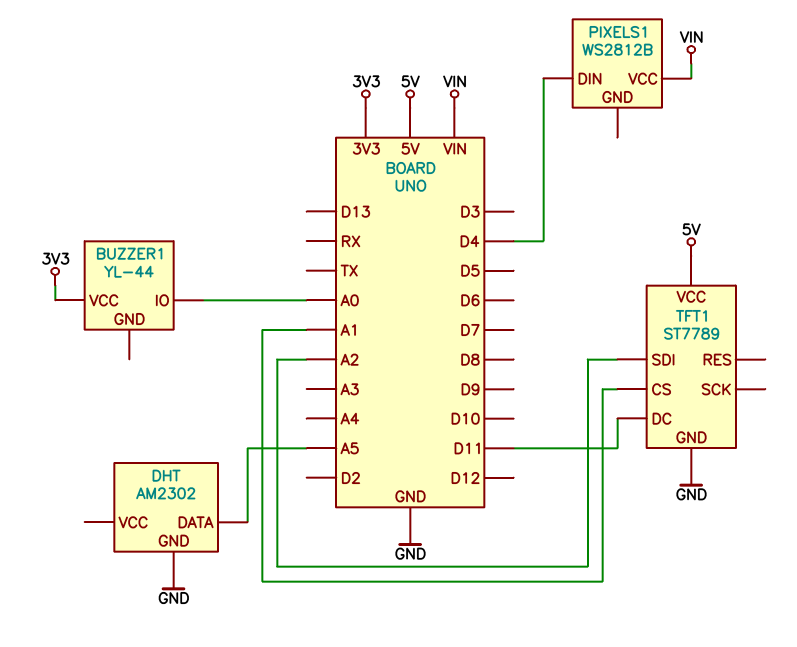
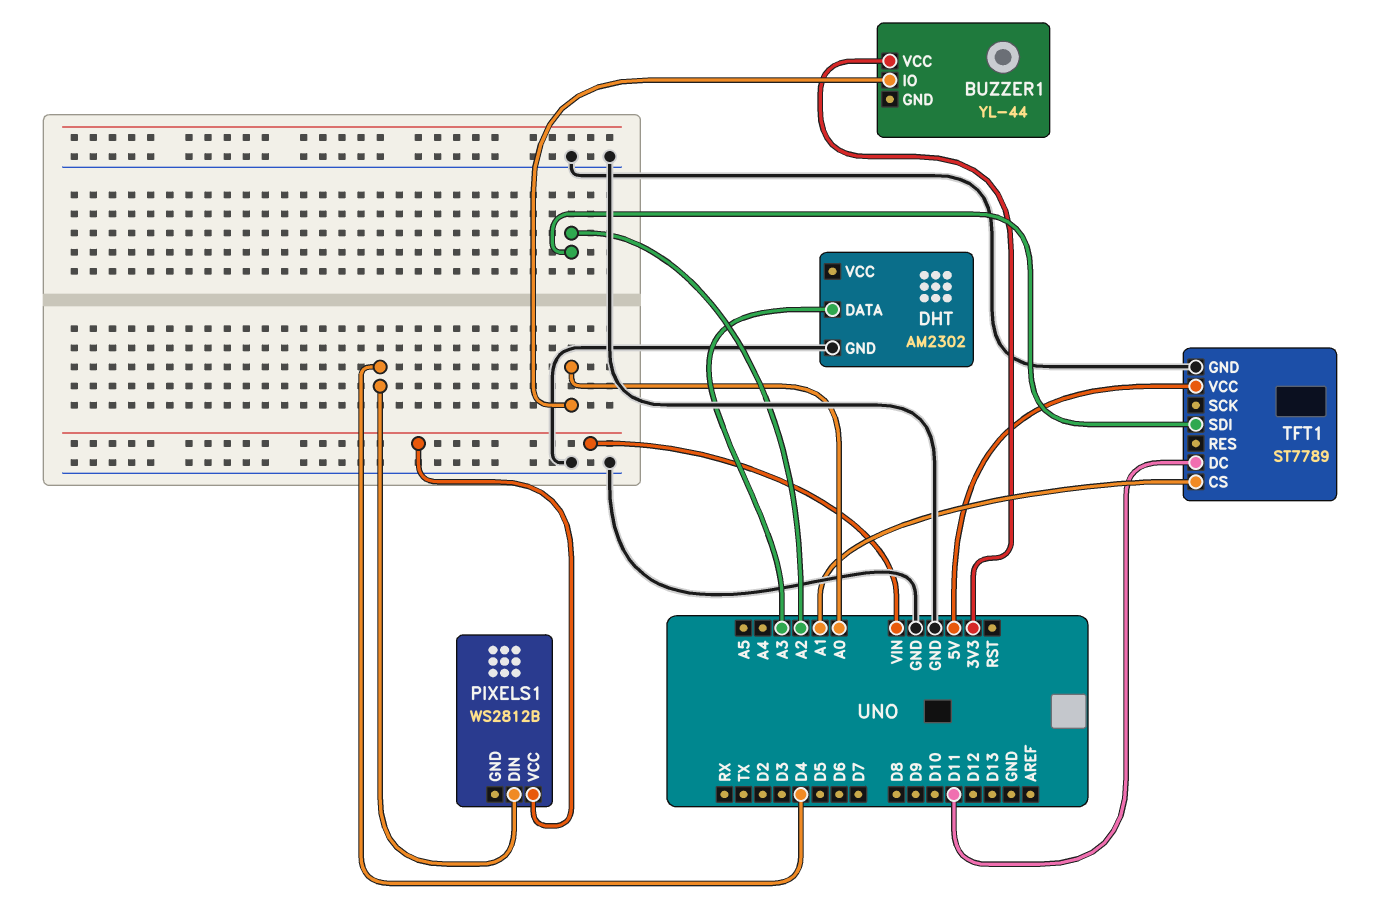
DHT pin DATA: A5 -> A3

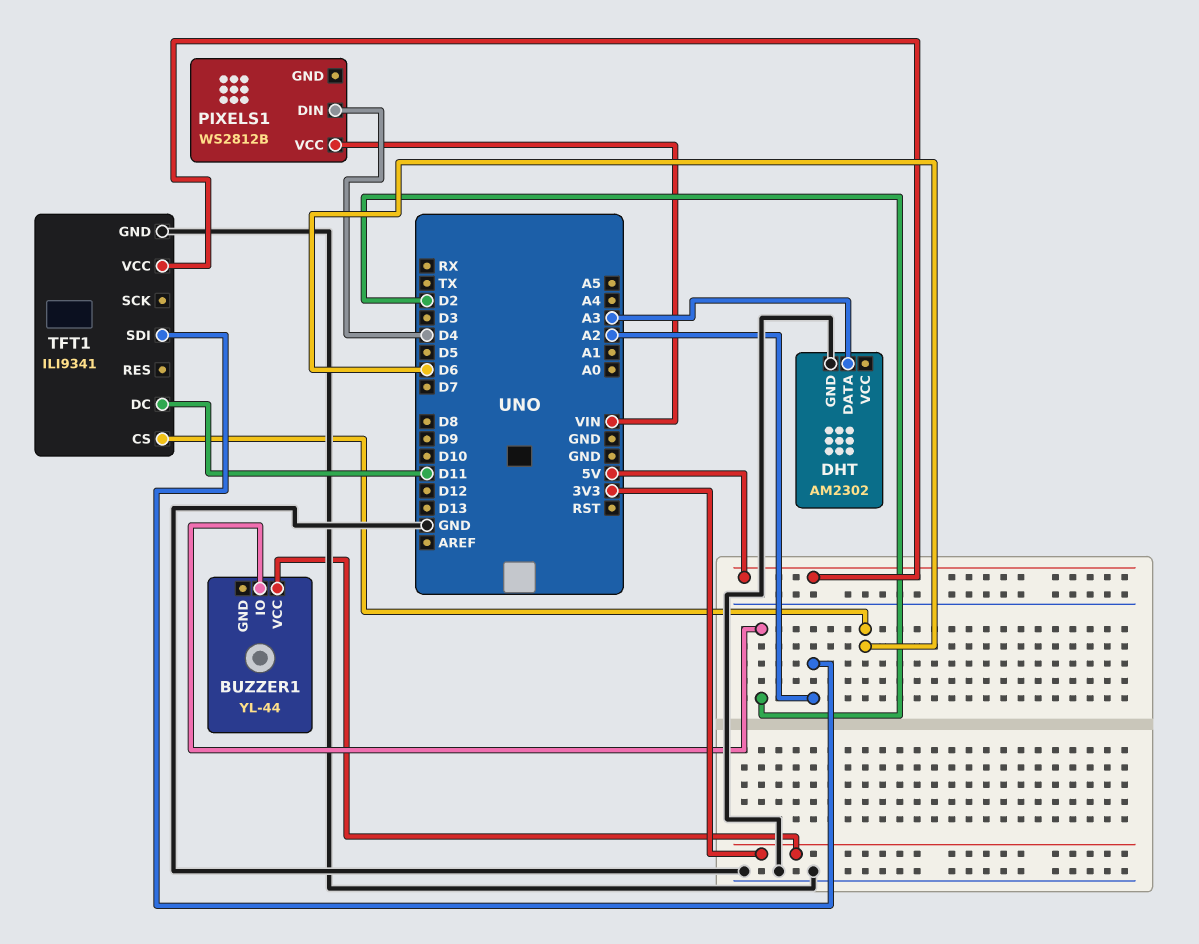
BUZZER1 pin IO: A0 -> D2
TFT1: ST7789 -> ILI9341
TFT1 pin CS: A1 -> D6

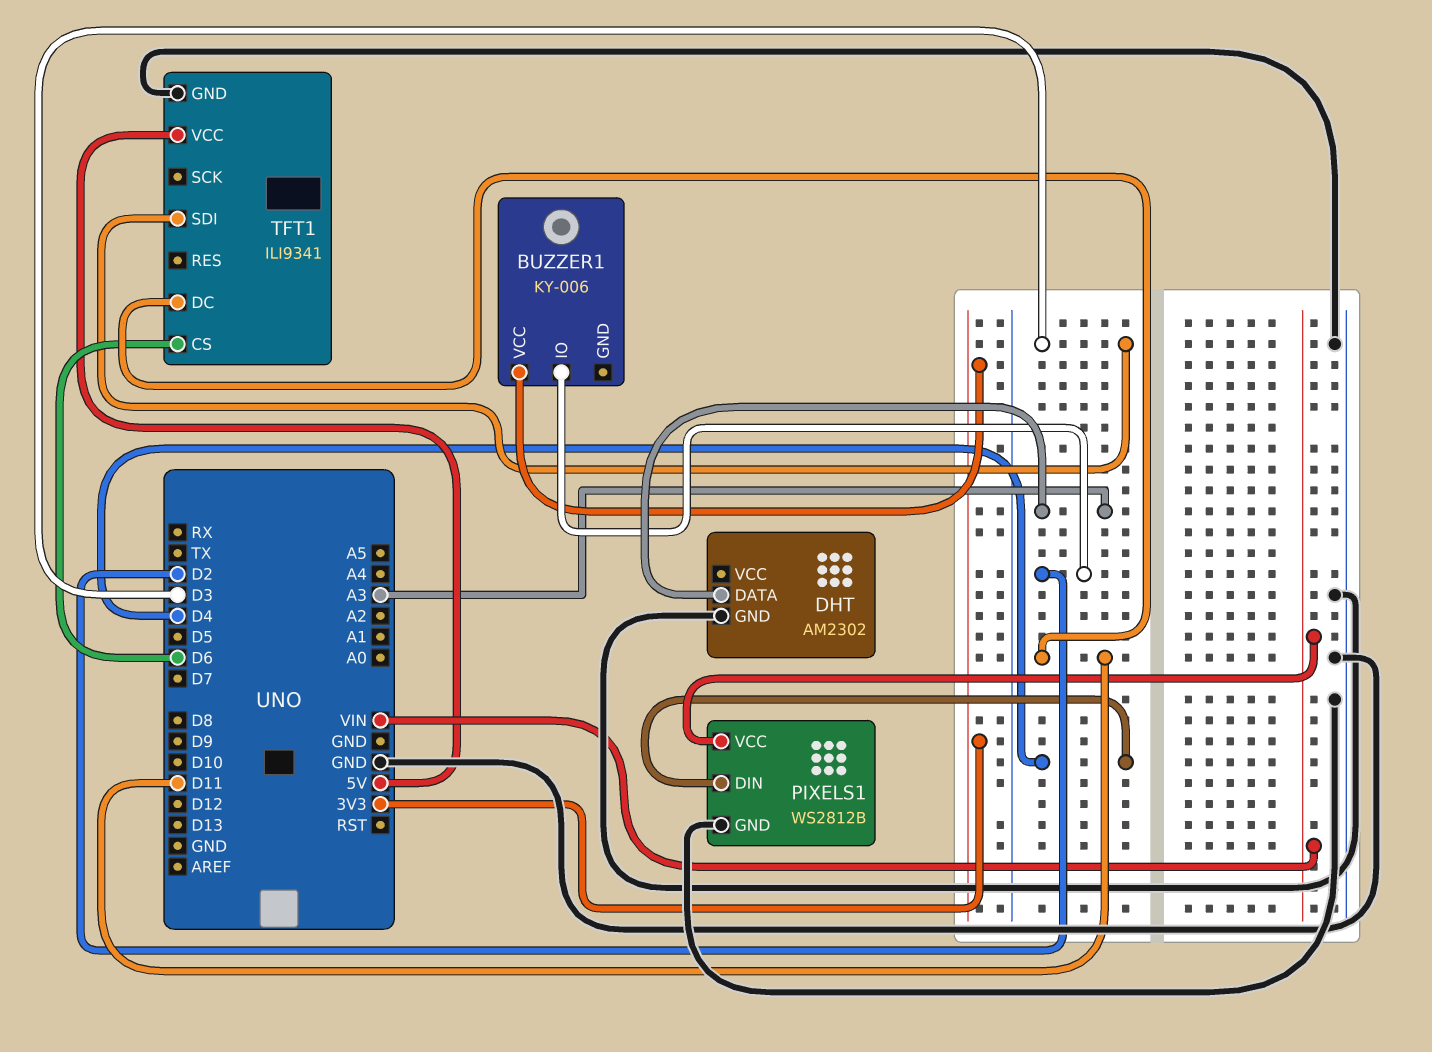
BUZZER1: YL-44 -> KY-006
PIXELS1 pin GND: none -> GND
TFT1 pin SDI: A2 -> D3

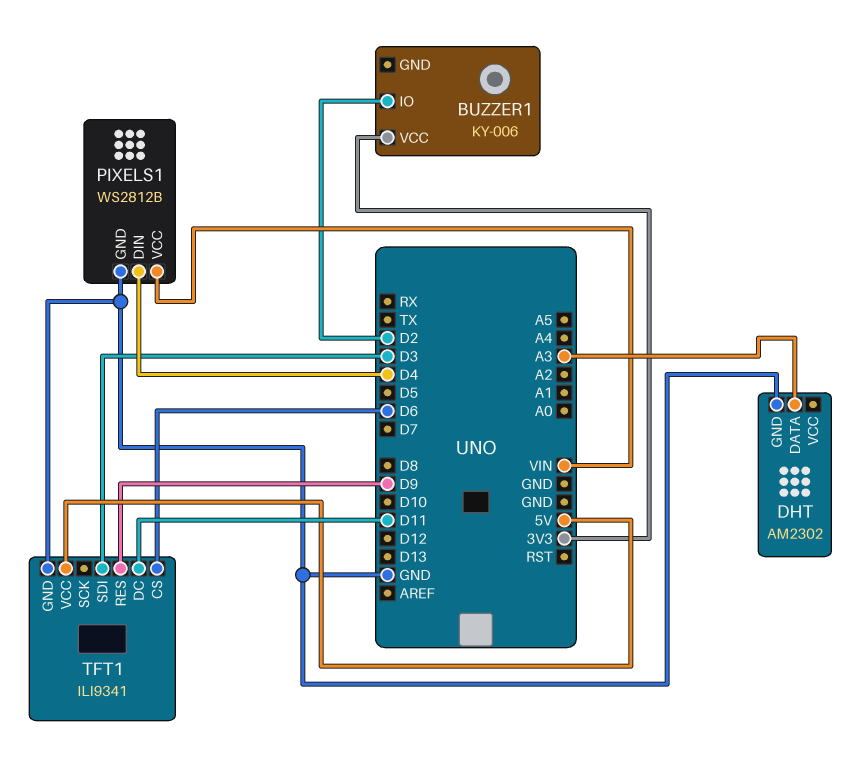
TFT1 pin RES: none -> D9

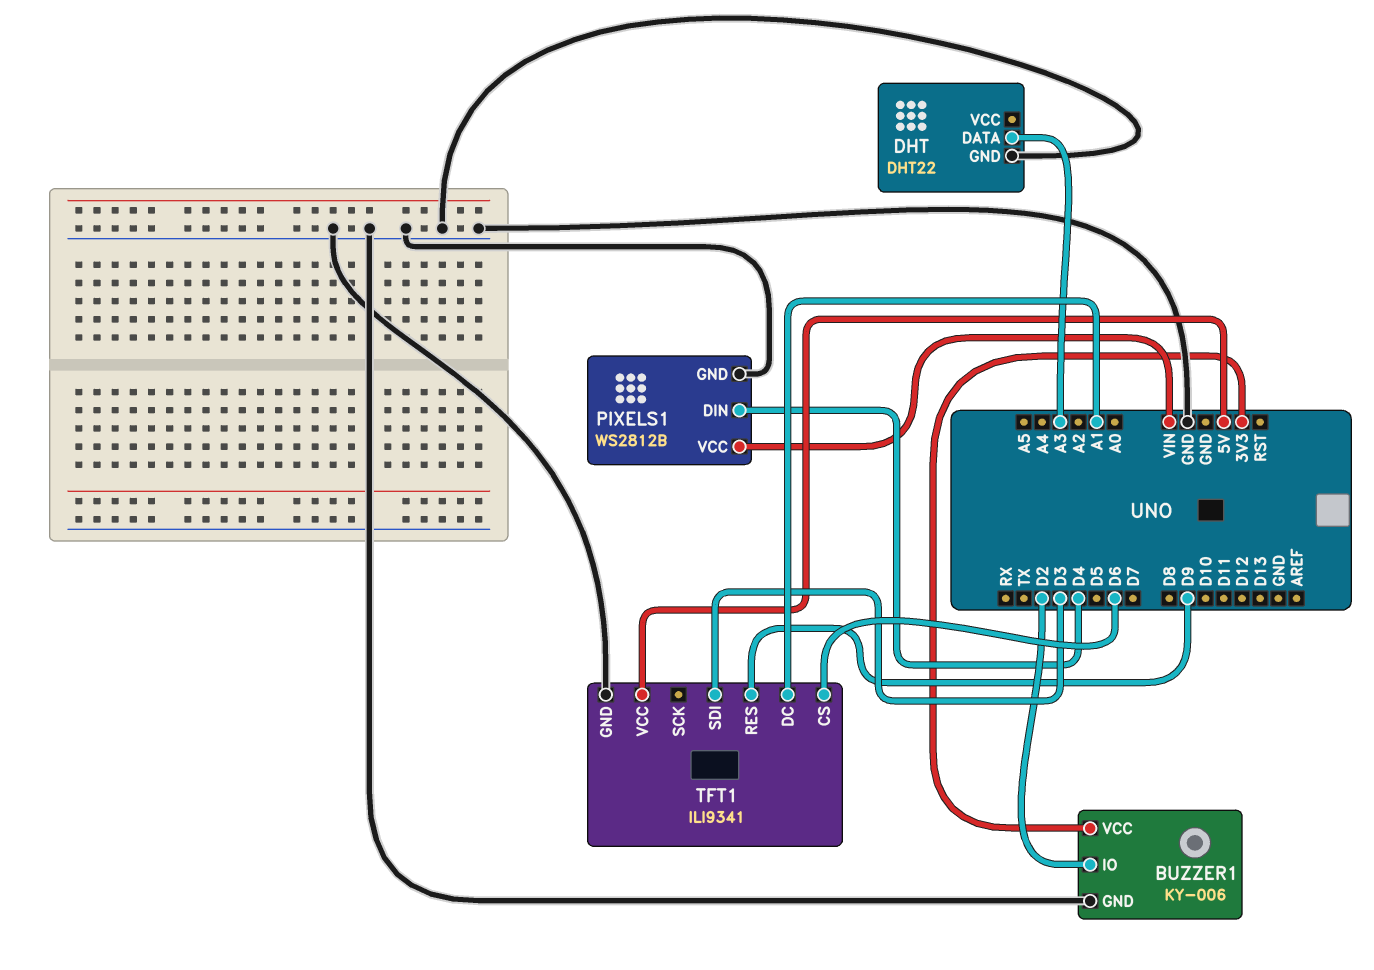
BUZZER1 pin GND: none -> GND
DHT: AM2302 -> DHT22
TFT1 pin DC: D11 -> A1

